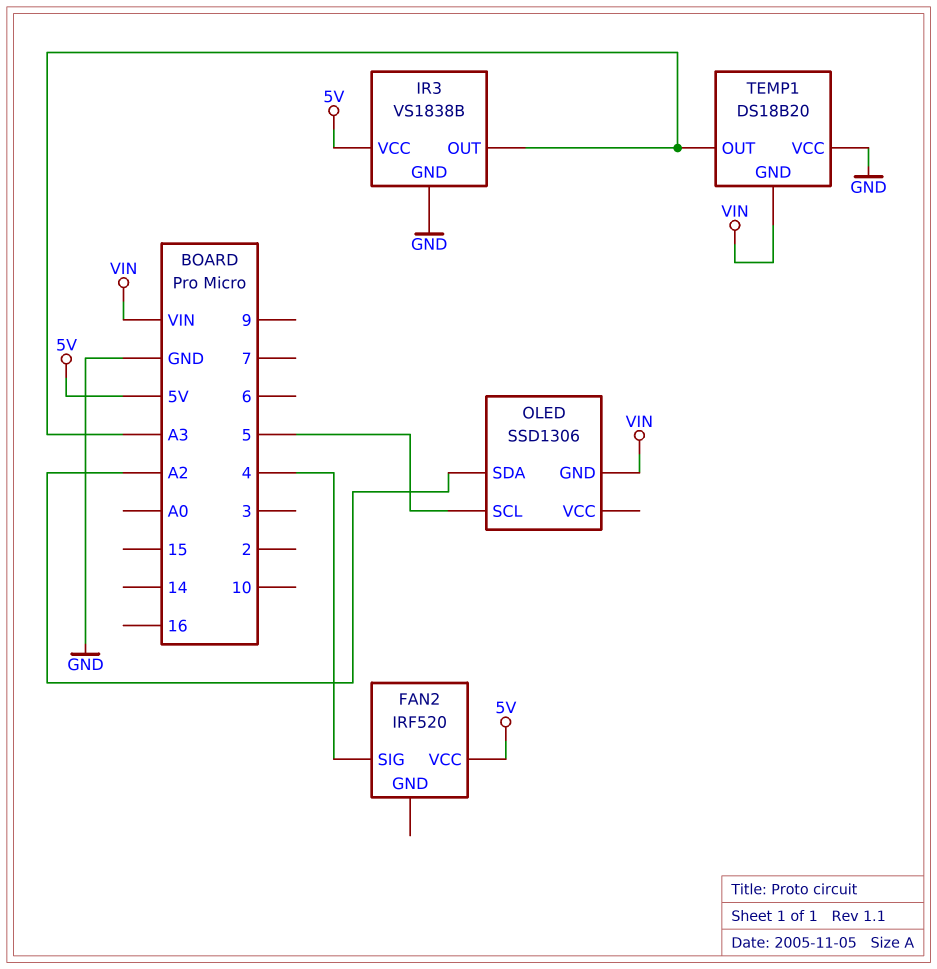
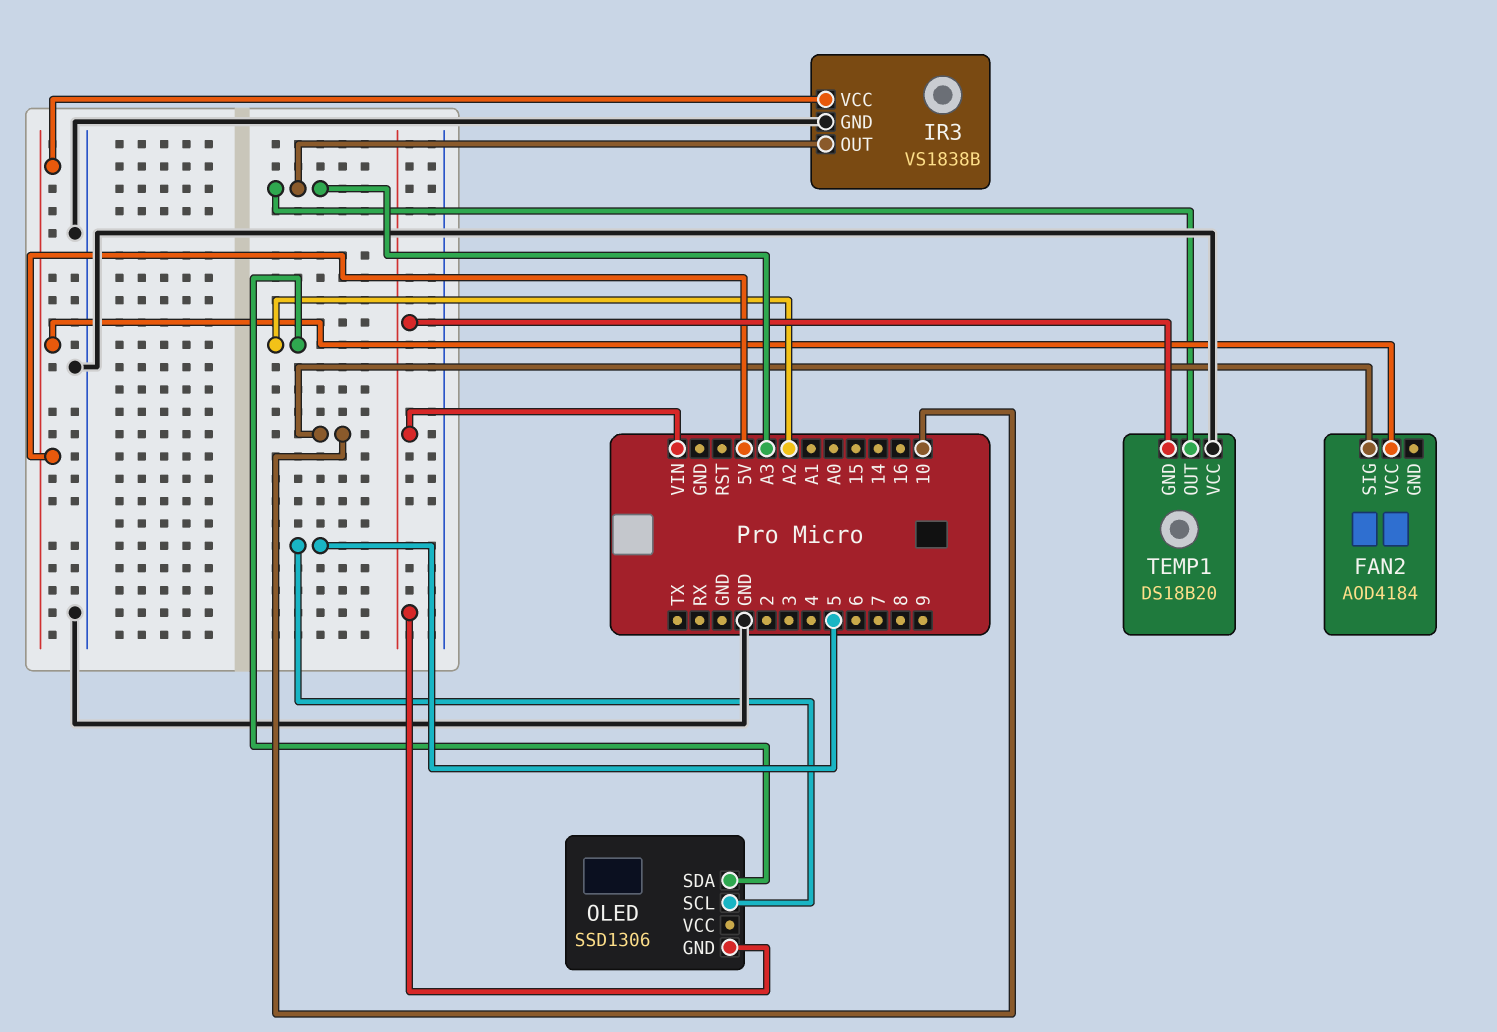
FAN2: IRF520 -> AOD4184
FAN2 pin SIG: 4 -> 10

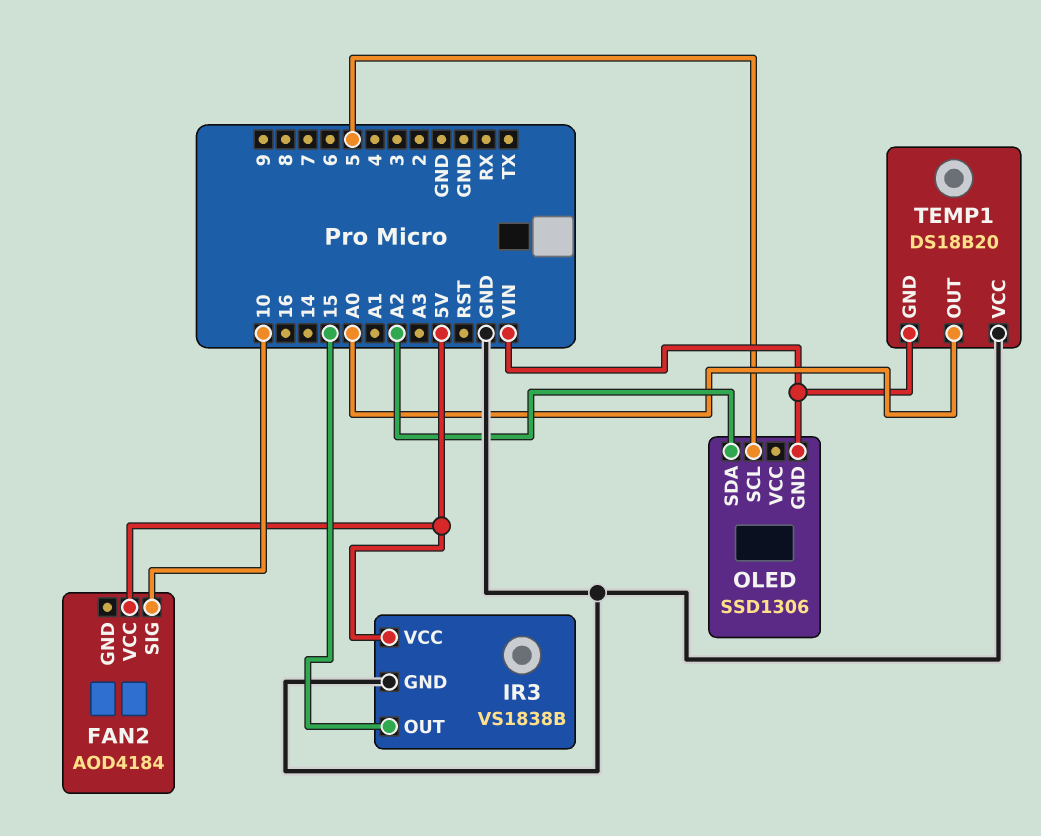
IR3 pin OUT: A3 -> 15
TEMP1 pin OUT: A3 -> A0

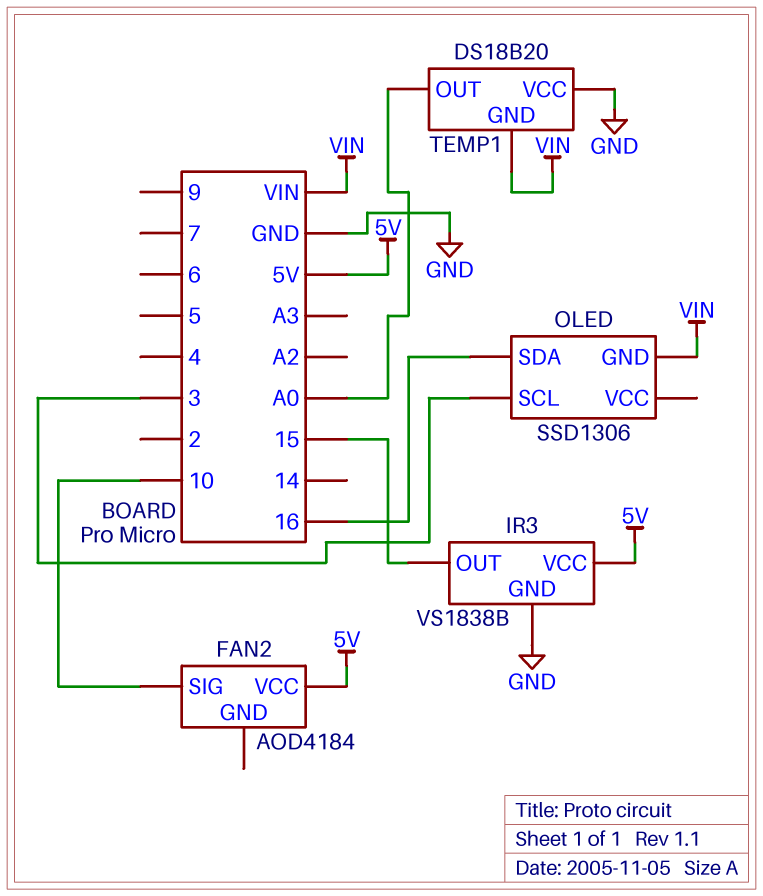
OLED pin SCL: 5 -> 3
OLED pin SDA: A2 -> 16

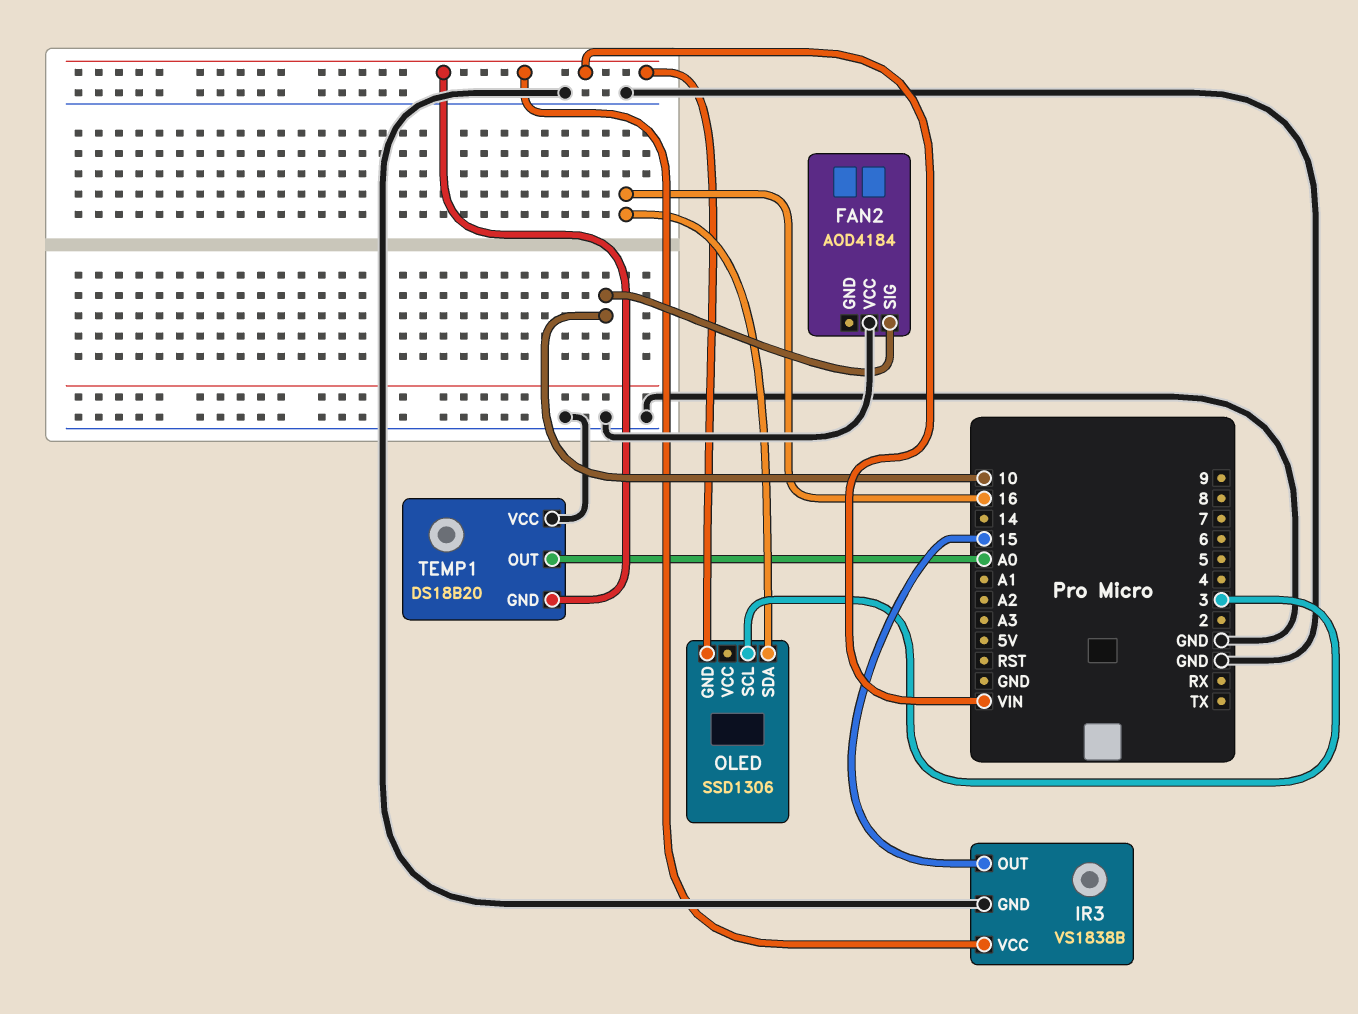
FAN2 pin VCC: 5V -> GND
IR3 pin VCC: 5V -> VIN

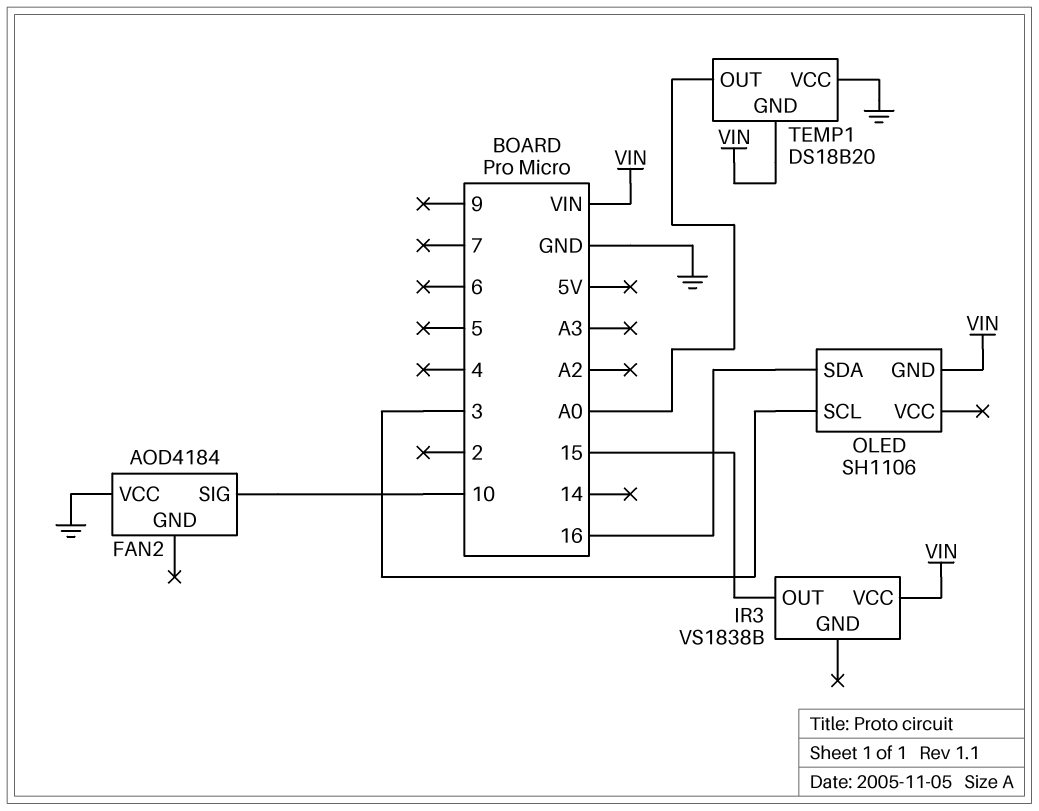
IR3 pin GND: GND -> none
OLED: SSD1306 -> SH1106

